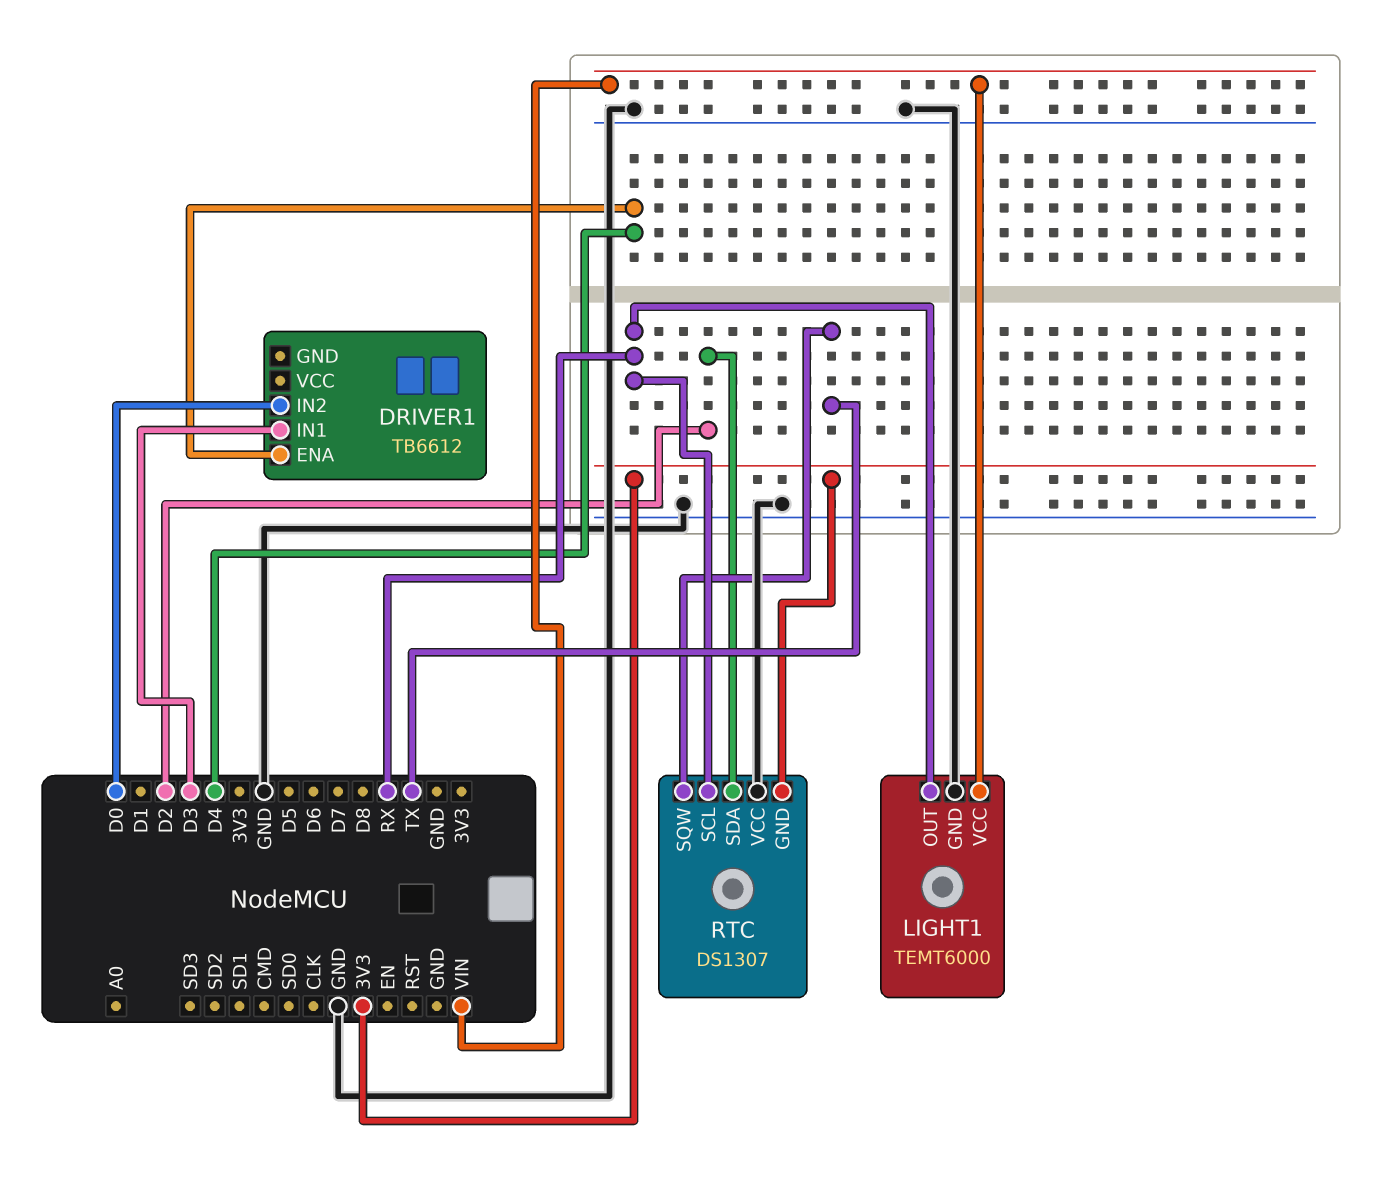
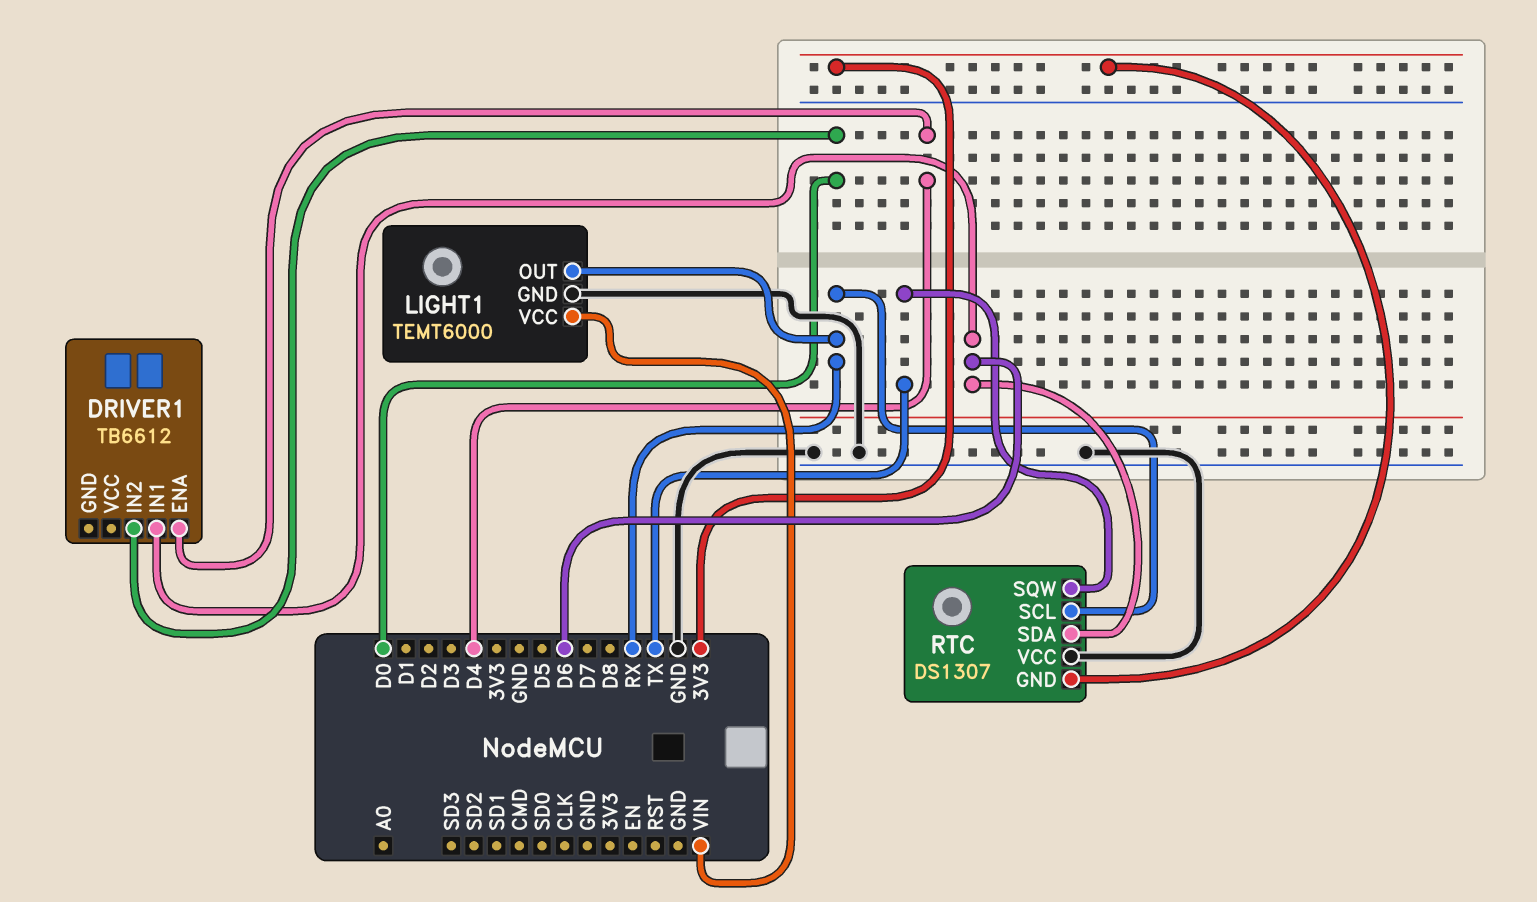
DRIVER1 pin IN1: D3 -> D6
RTC pin SDA: D2 -> D6

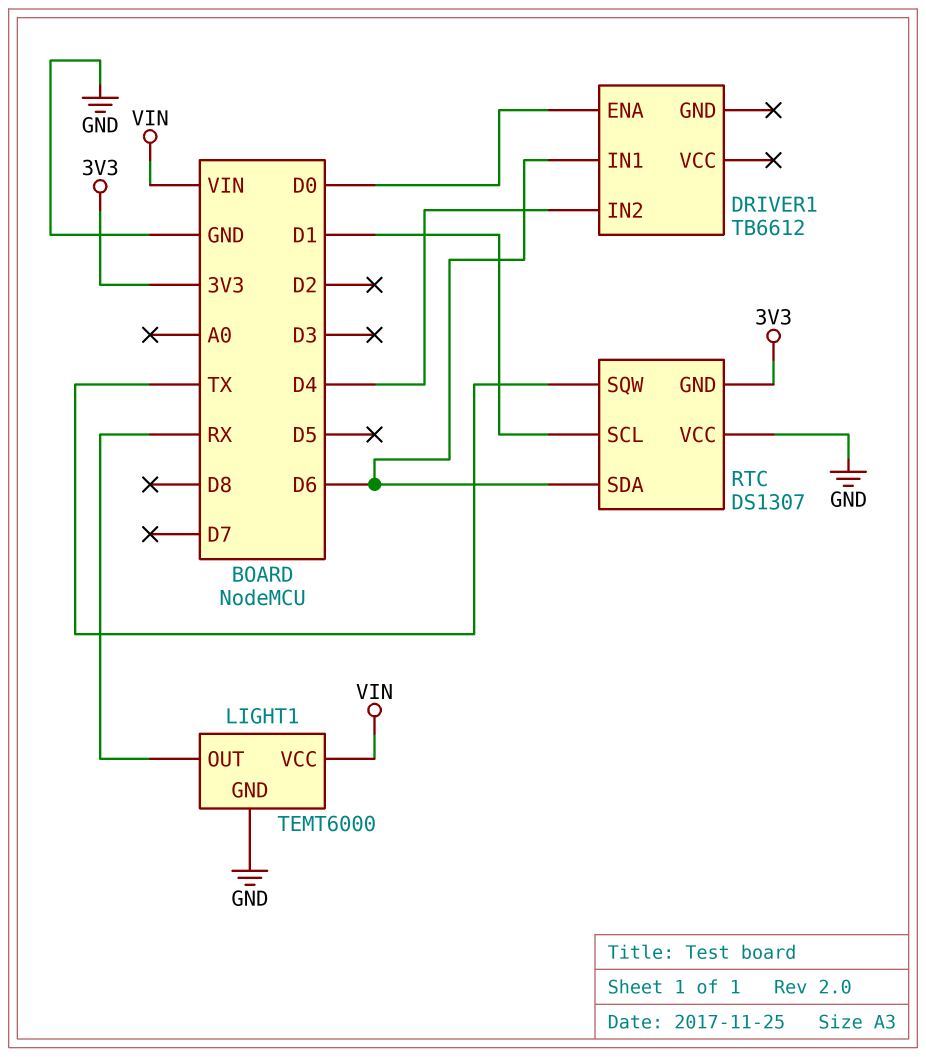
DRIVER1 pin ENA: D4 -> D0
DRIVER1 pin IN2: D0 -> D4
RTC pin SCL: RX -> D1

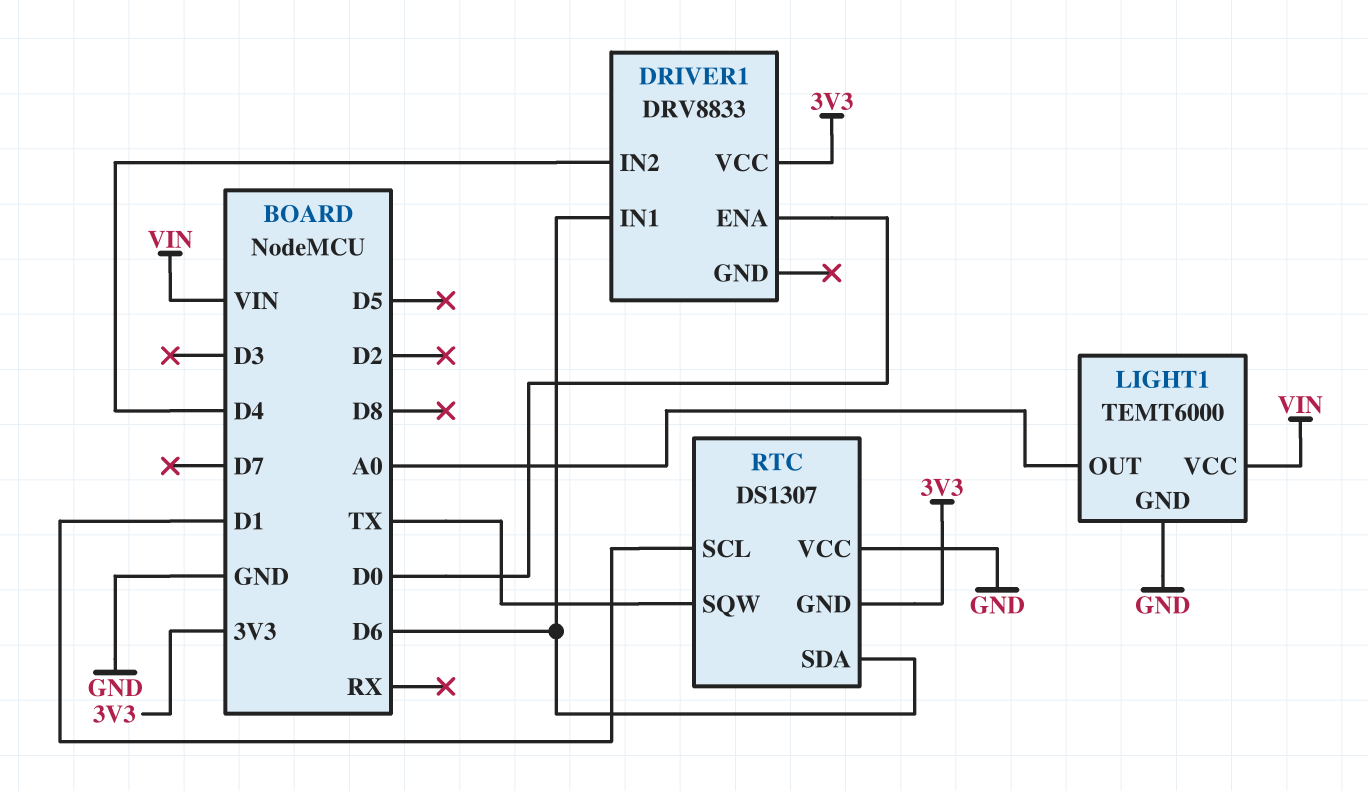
DRIVER1: TB6612 -> DRV8833
DRIVER1 pin VCC: none -> 3V3
LIGHT1 pin OUT: RX -> A0

